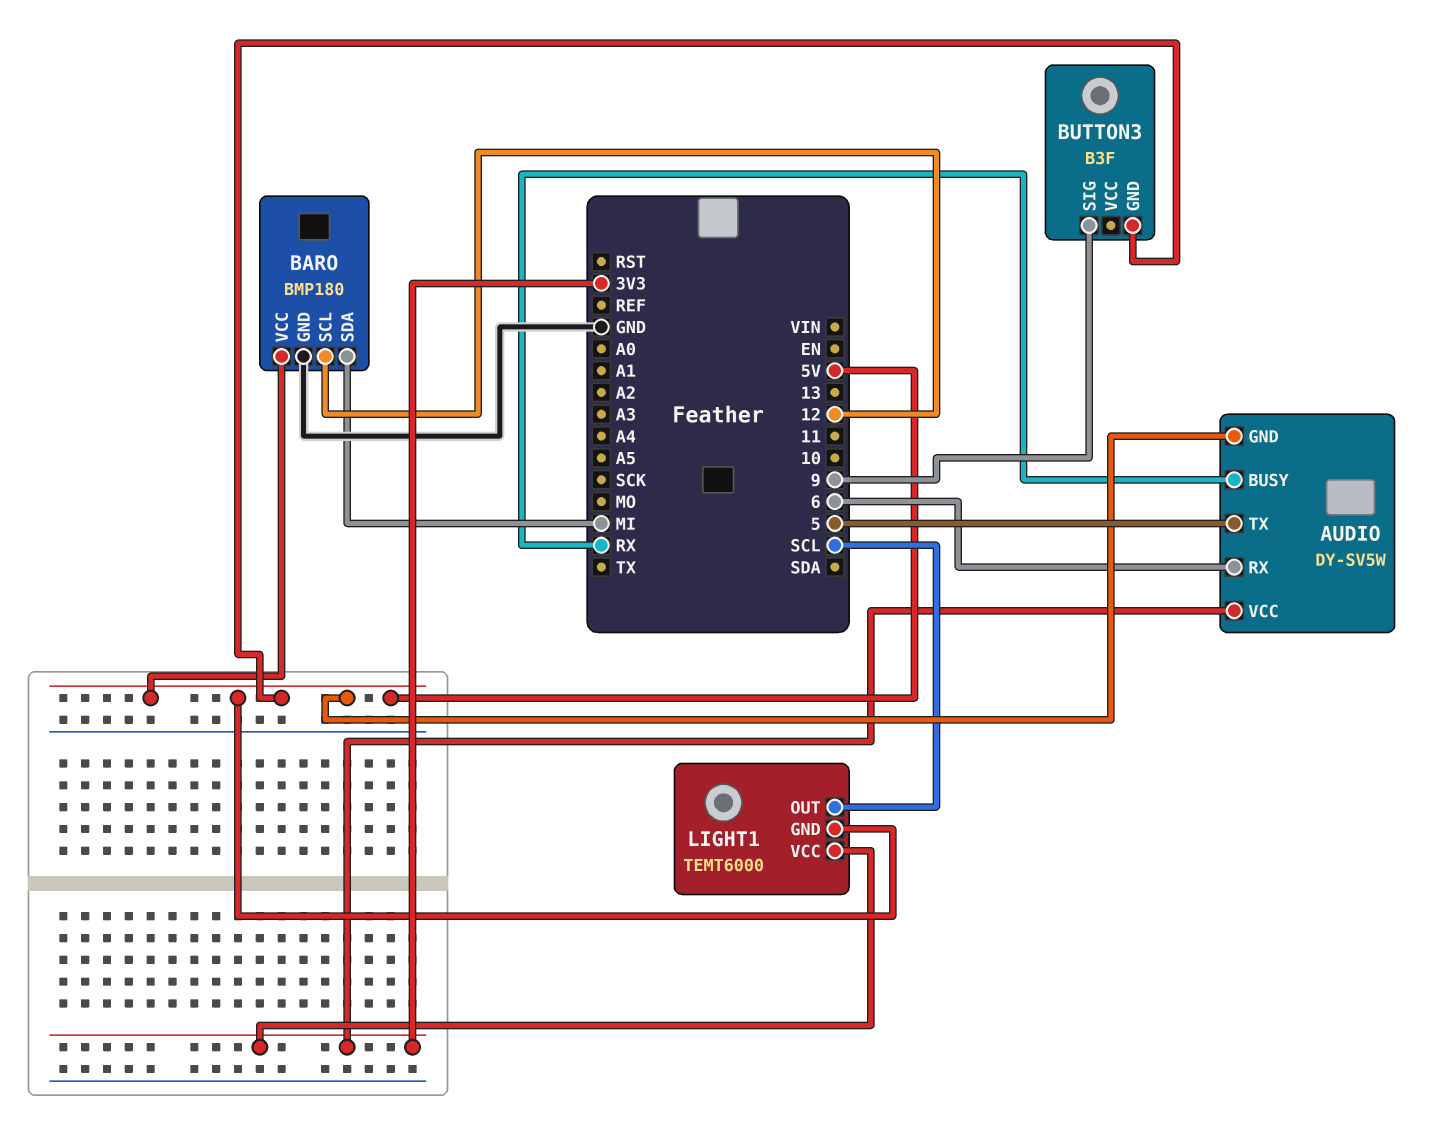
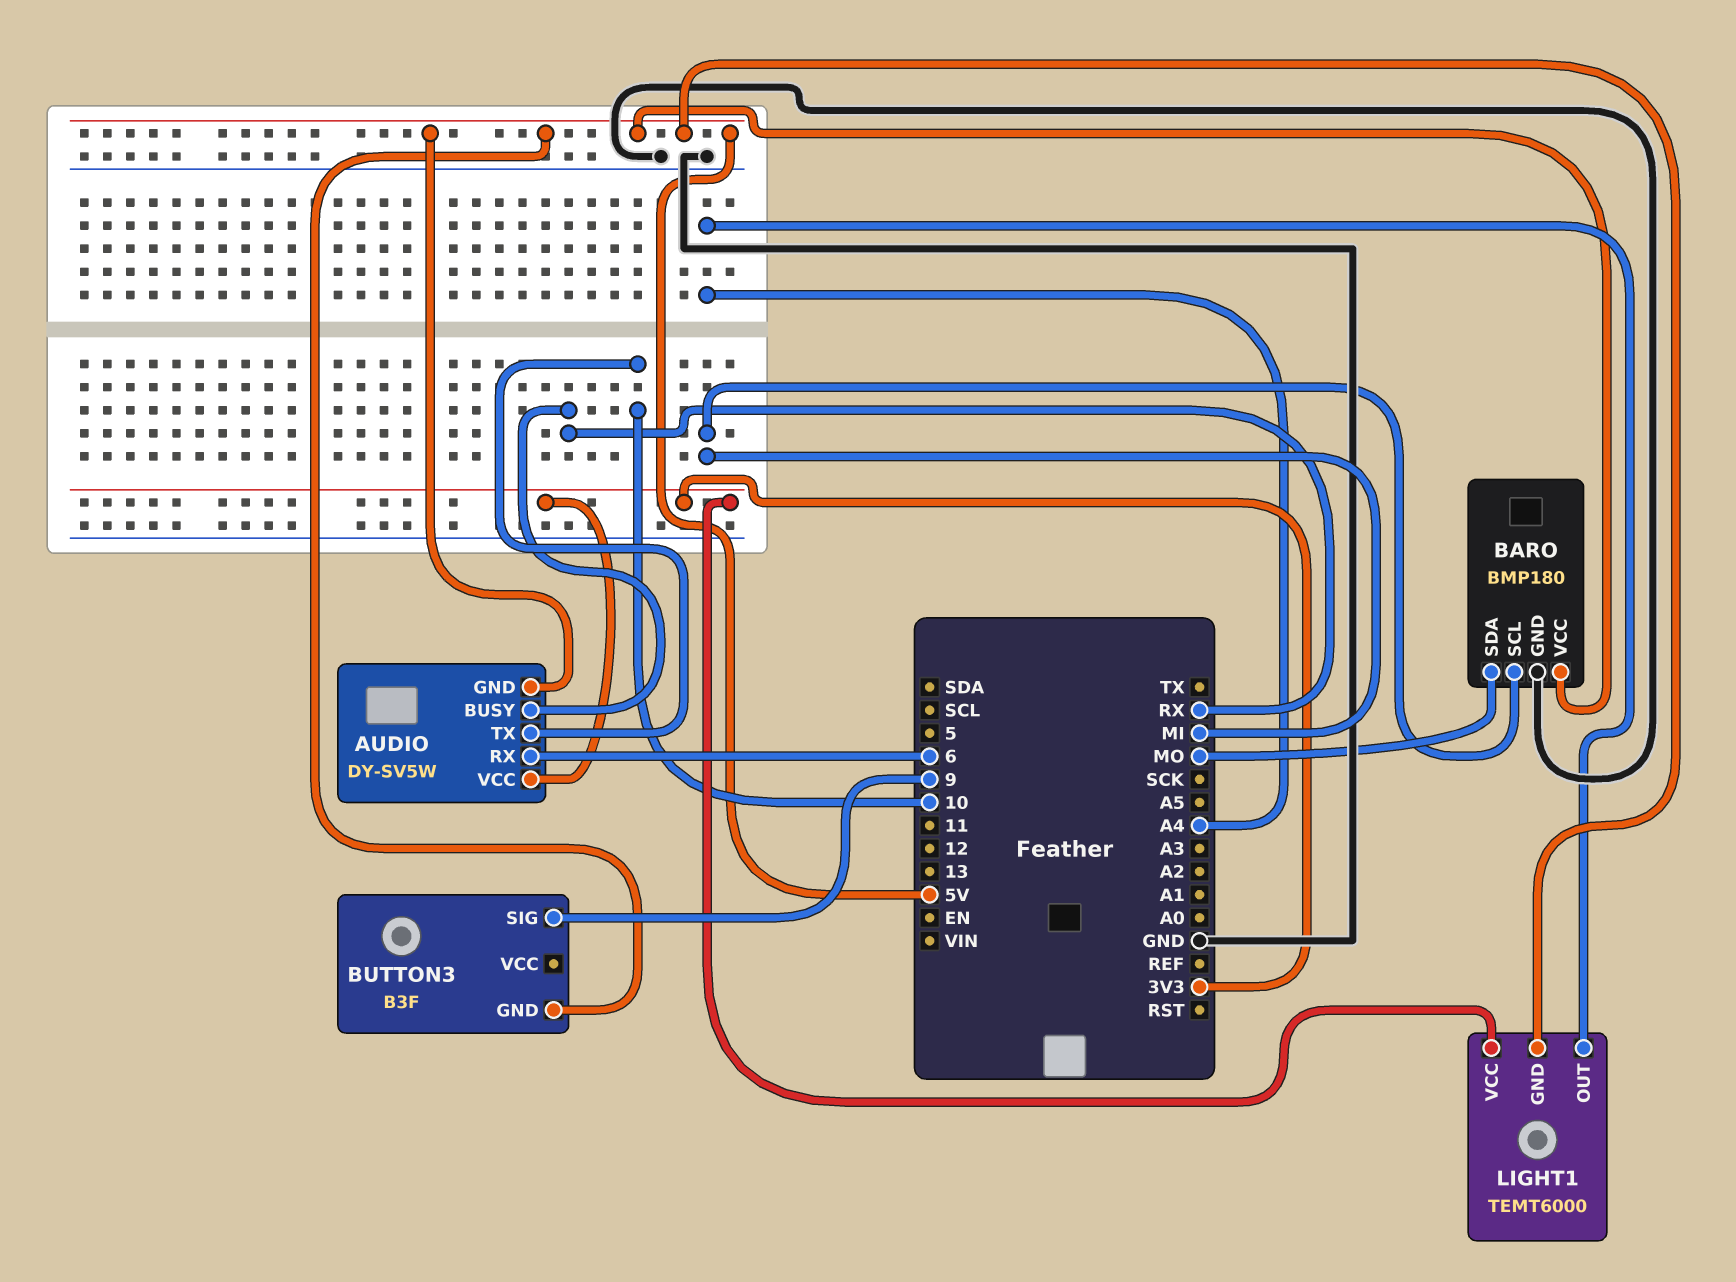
AUDIO pin TX: 5 -> 10
BARO pin SCL: 12 -> MI
BARO pin SDA: MI -> MO
LIGHT1 pin OUT: SCL -> A4

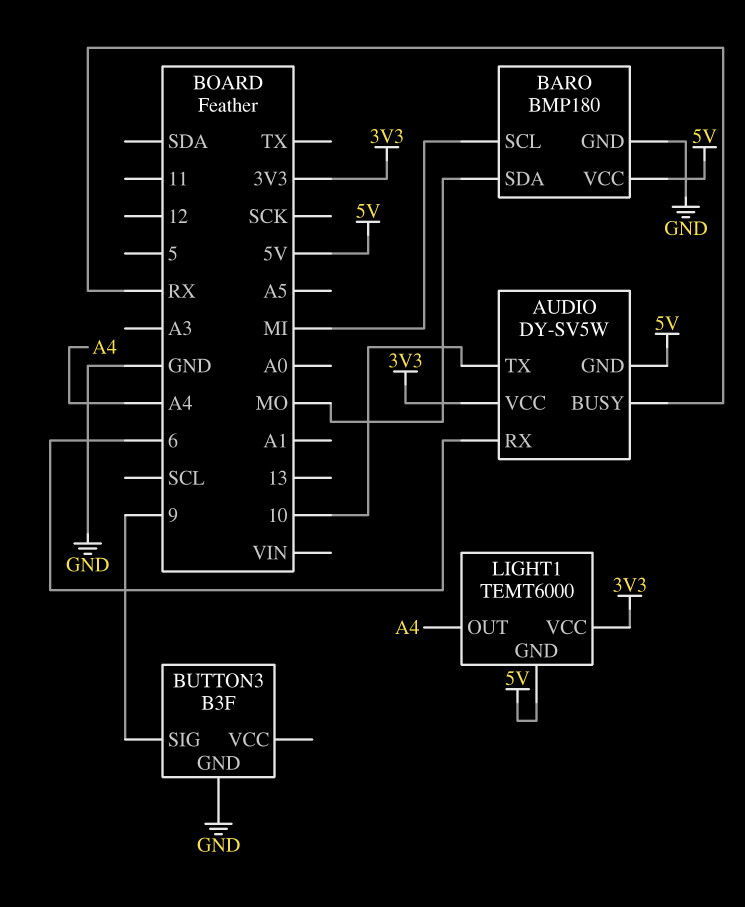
BUTTON3 pin GND: 5V -> GND

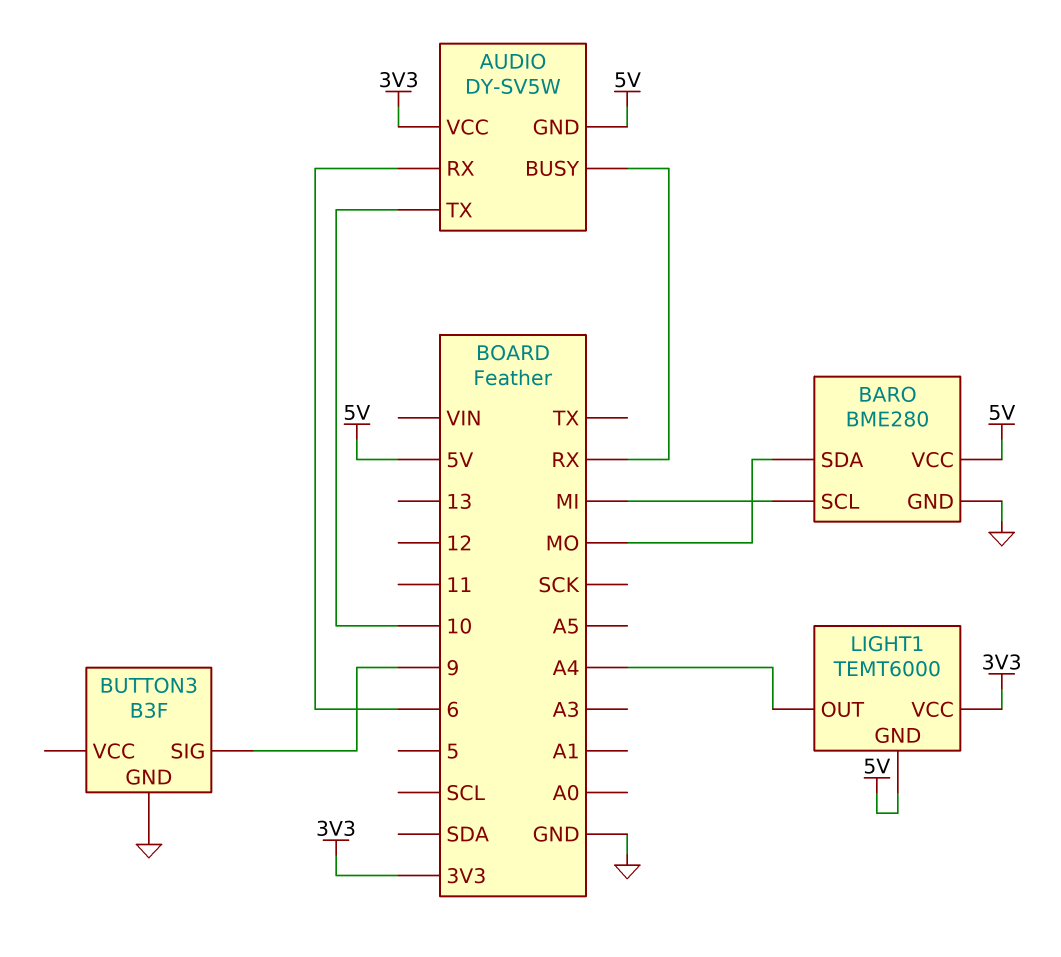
BARO: BMP180 -> BME280

